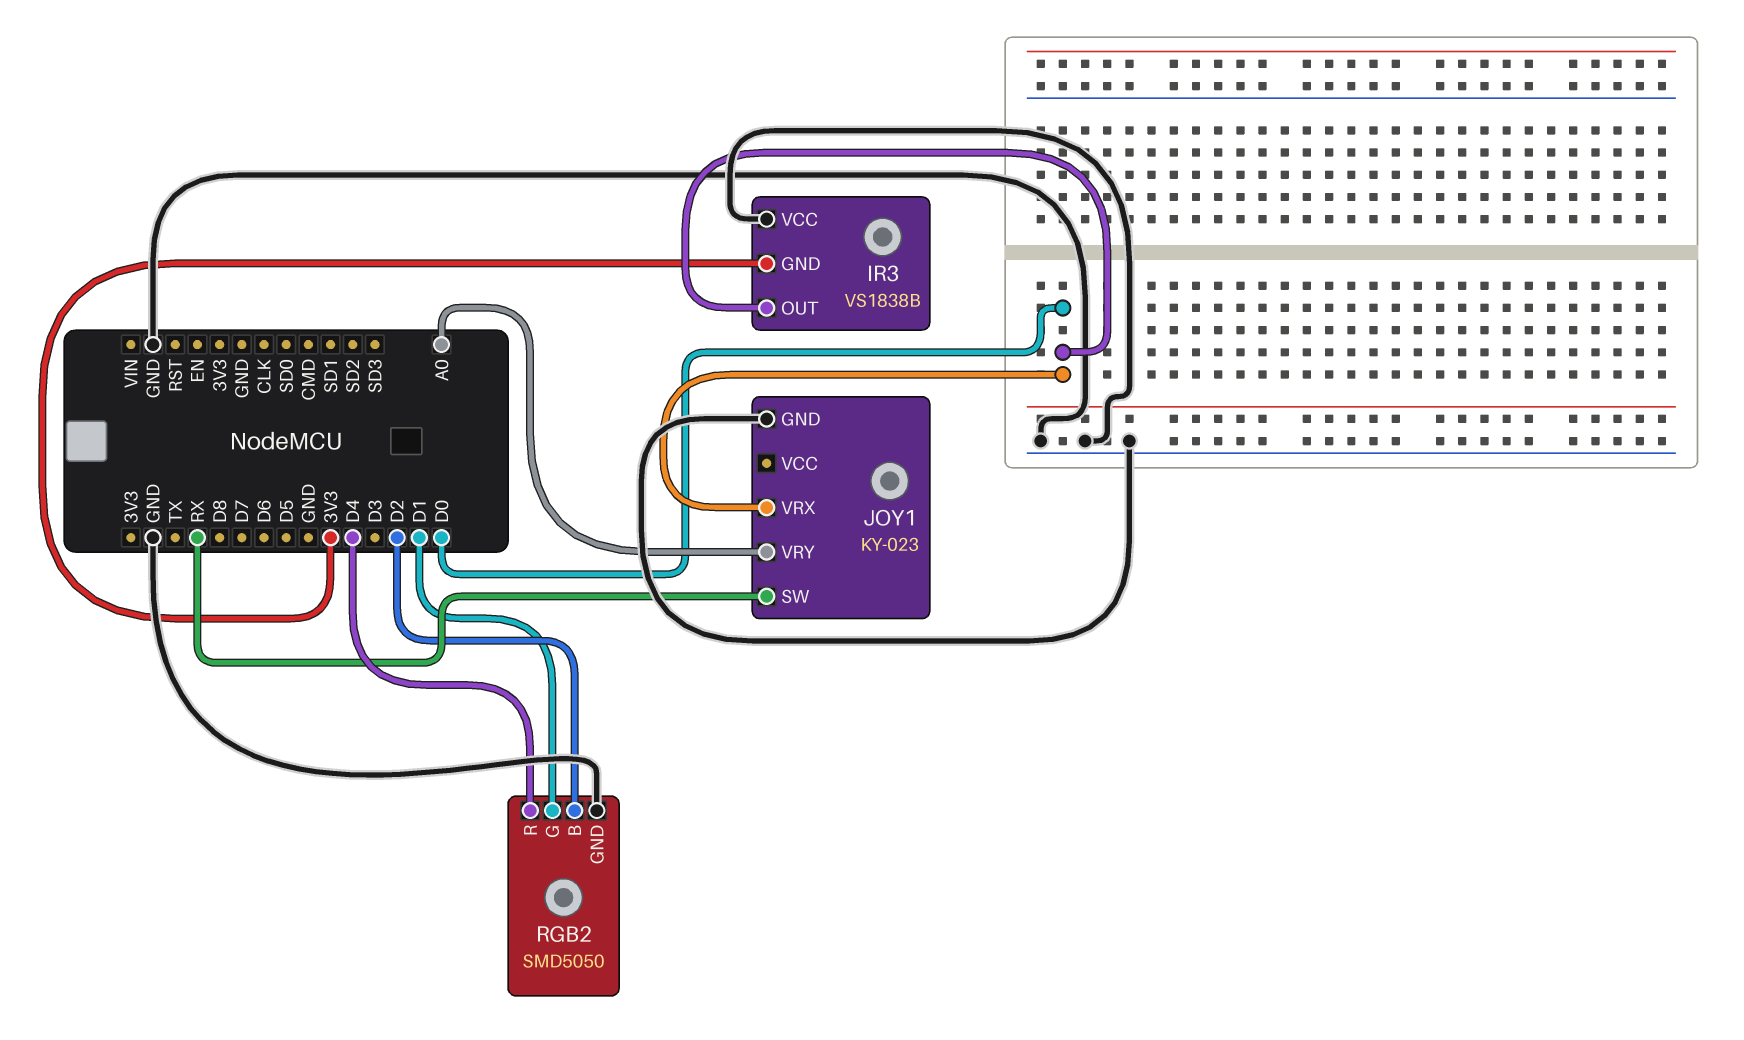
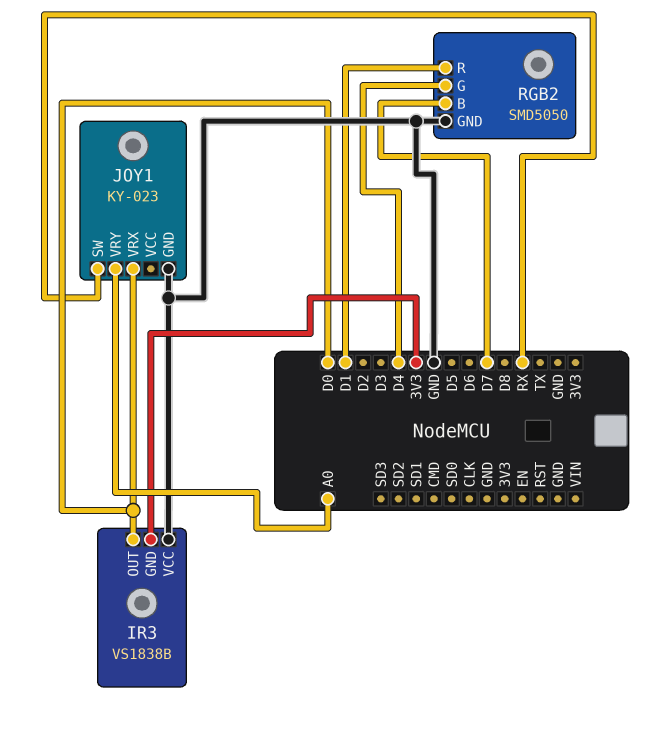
RGB2 pin B: D2 -> D7
RGB2 pin G: D1 -> D4
RGB2 pin R: D4 -> D1

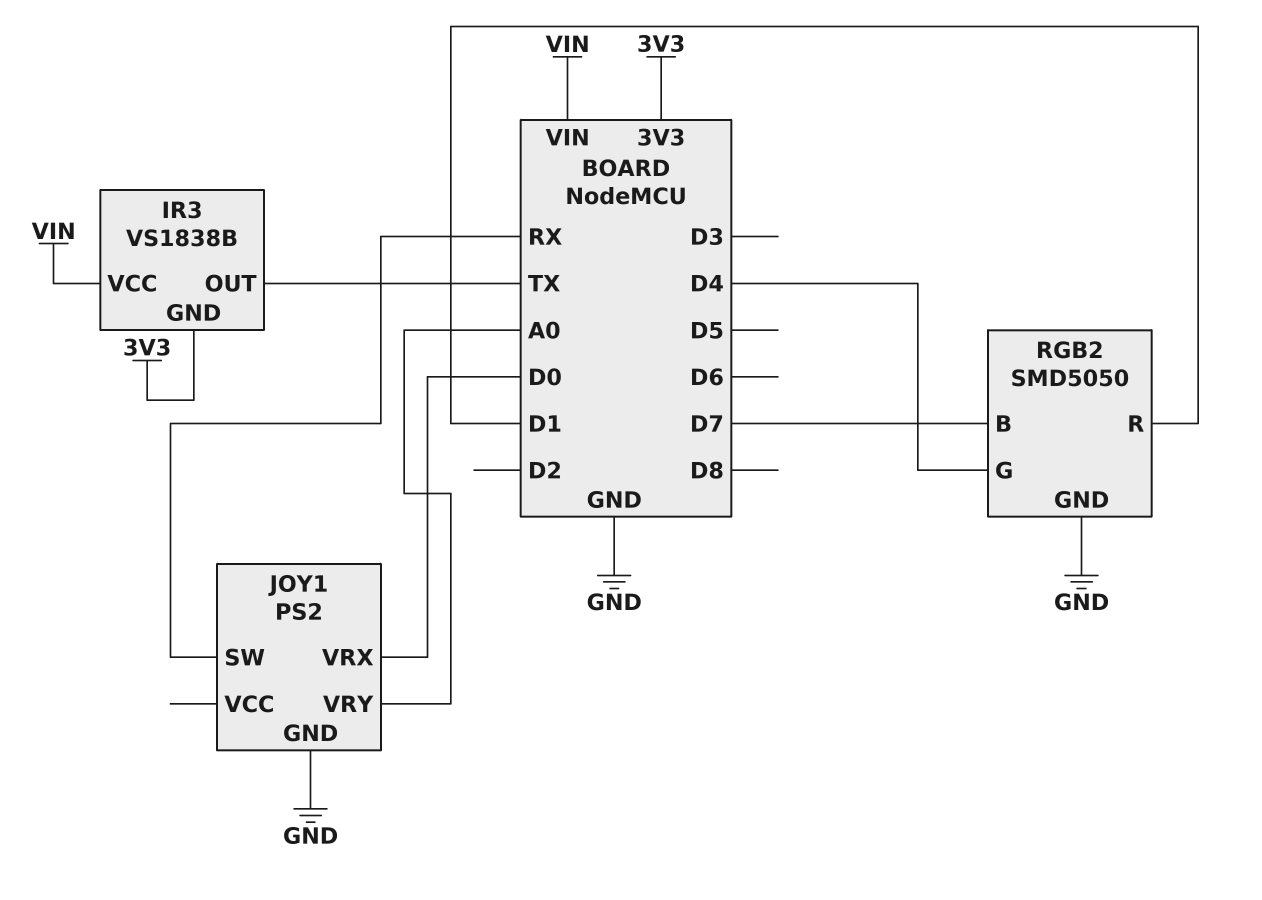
IR3 pin OUT: D0 -> TX
IR3 pin VCC: GND -> VIN
JOY1: KY-023 -> PS2

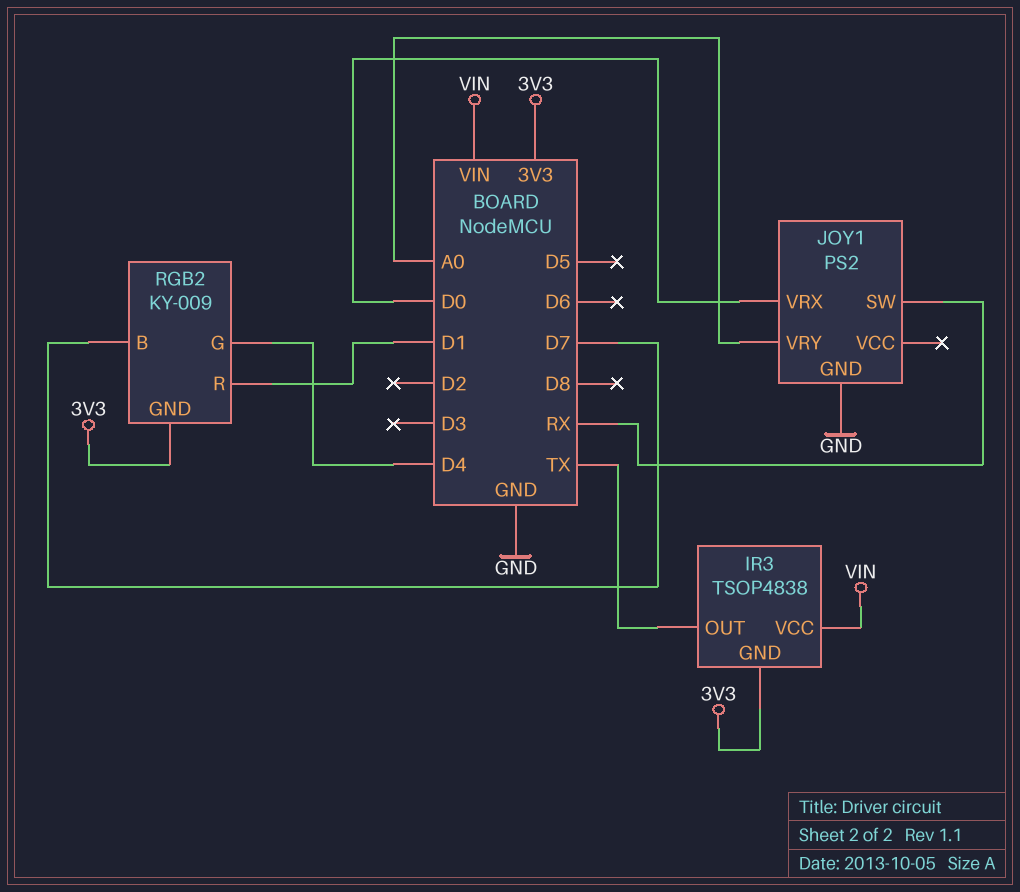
IR3: VS1838B -> TSOP4838
RGB2: SMD5050 -> KY-009
RGB2 pin GND: GND -> 3V3

